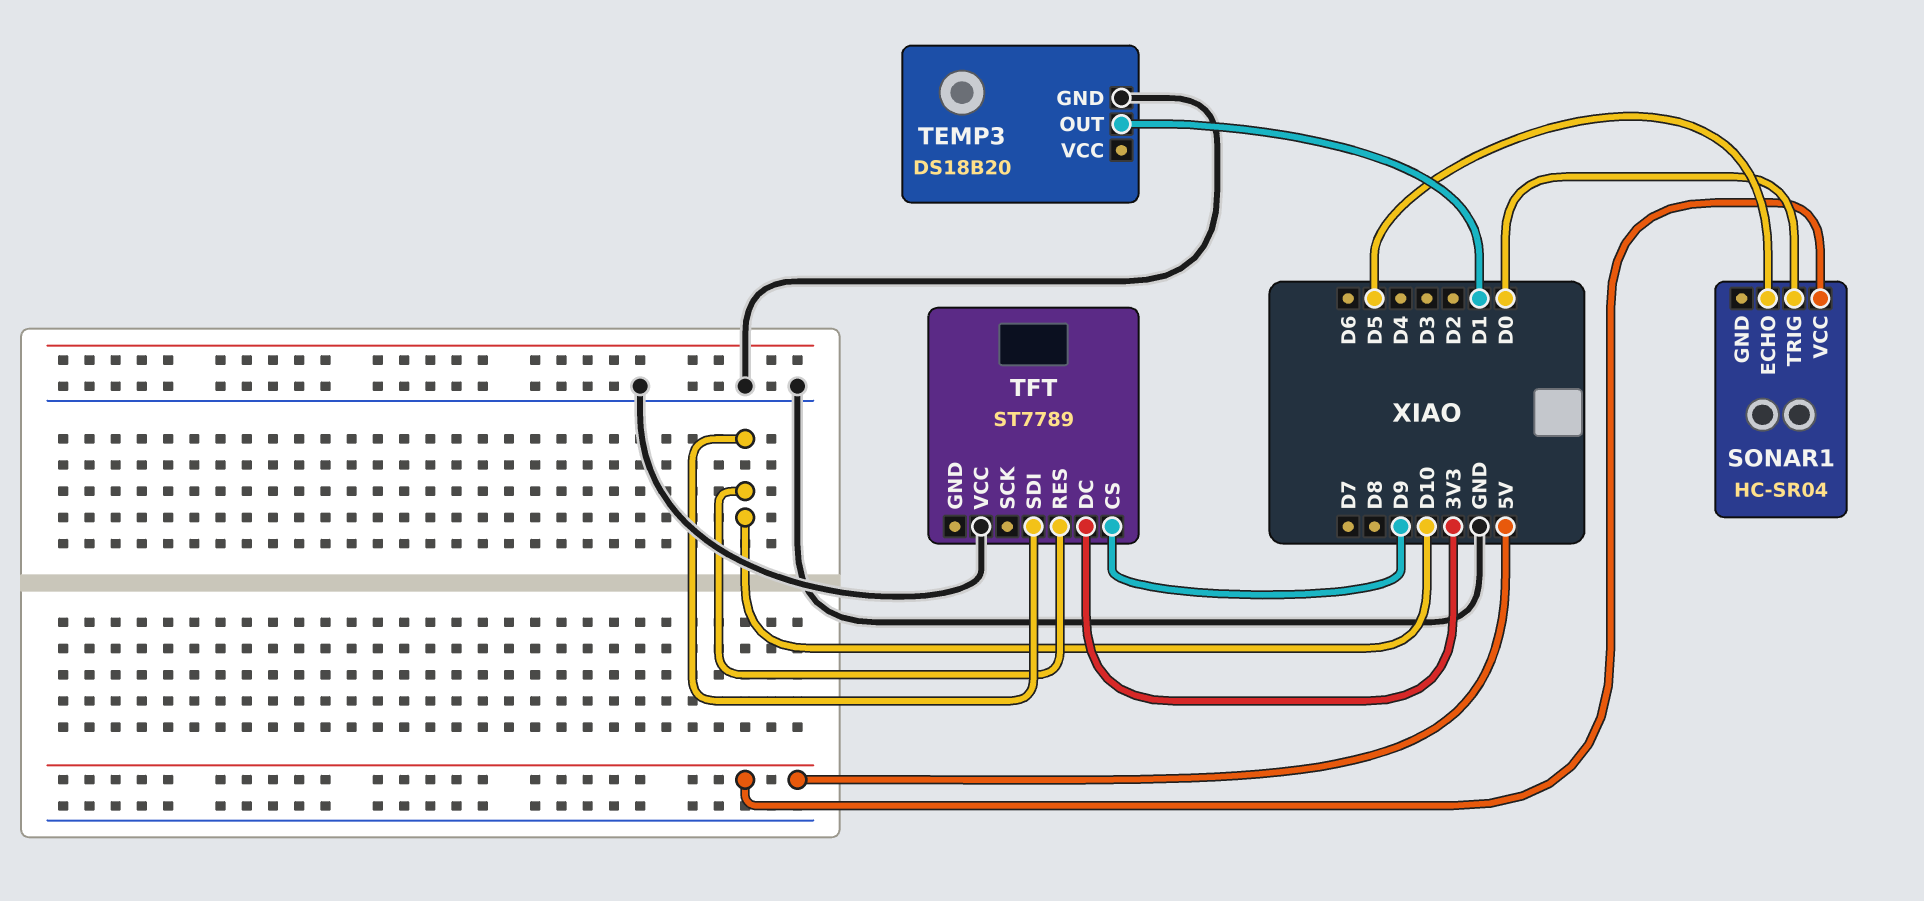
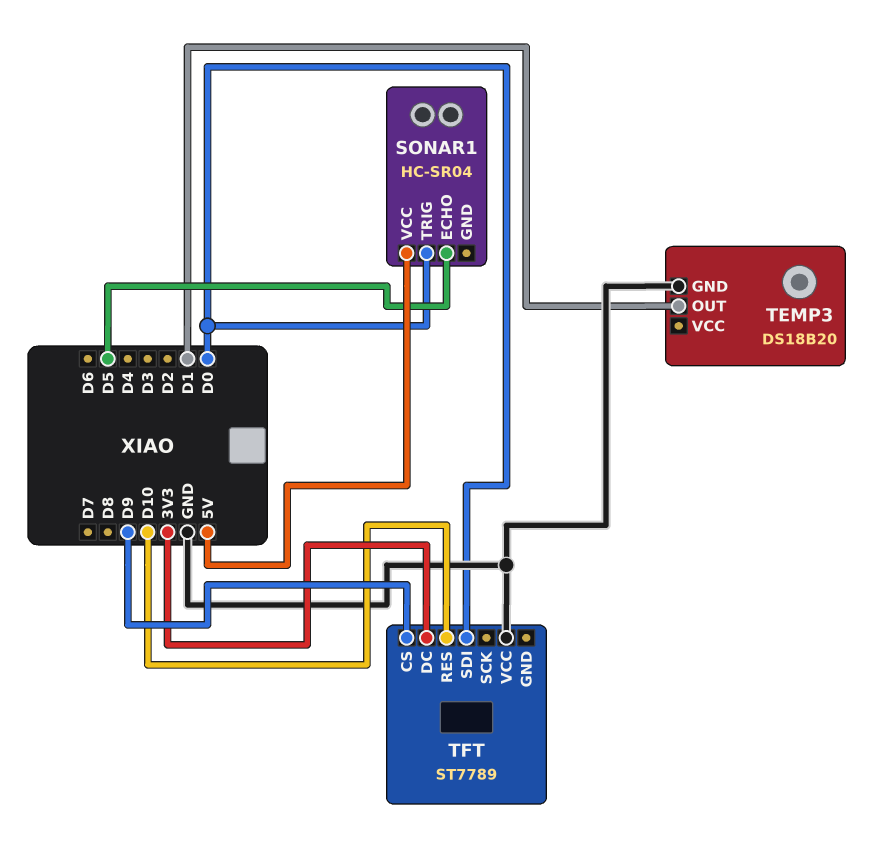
TFT pin SDI: D10 -> D0

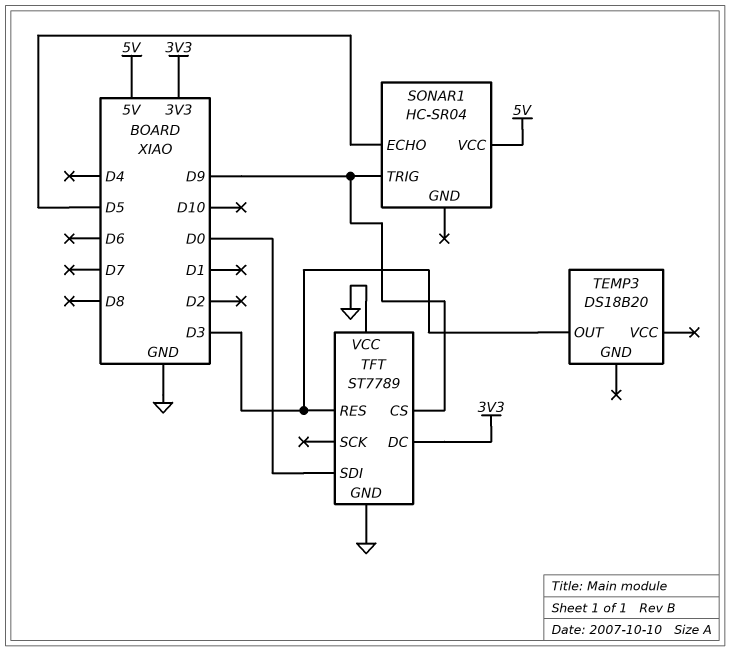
SONAR1 pin TRIG: D0 -> D9
TEMP3 pin GND: GND -> none
TEMP3 pin OUT: D1 -> D3
TFT pin GND: none -> GND
TFT pin RES: D10 -> D3

